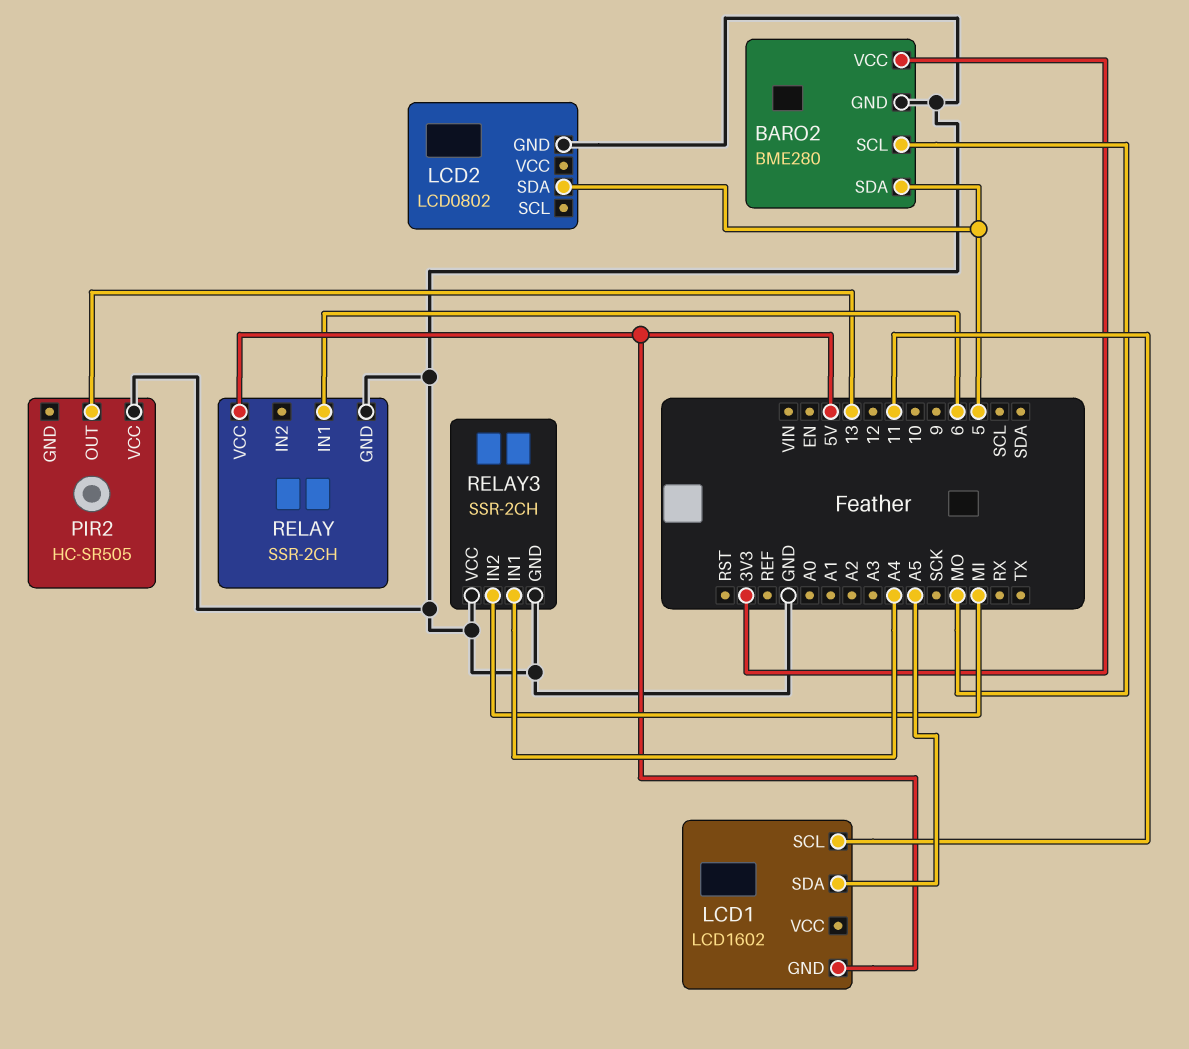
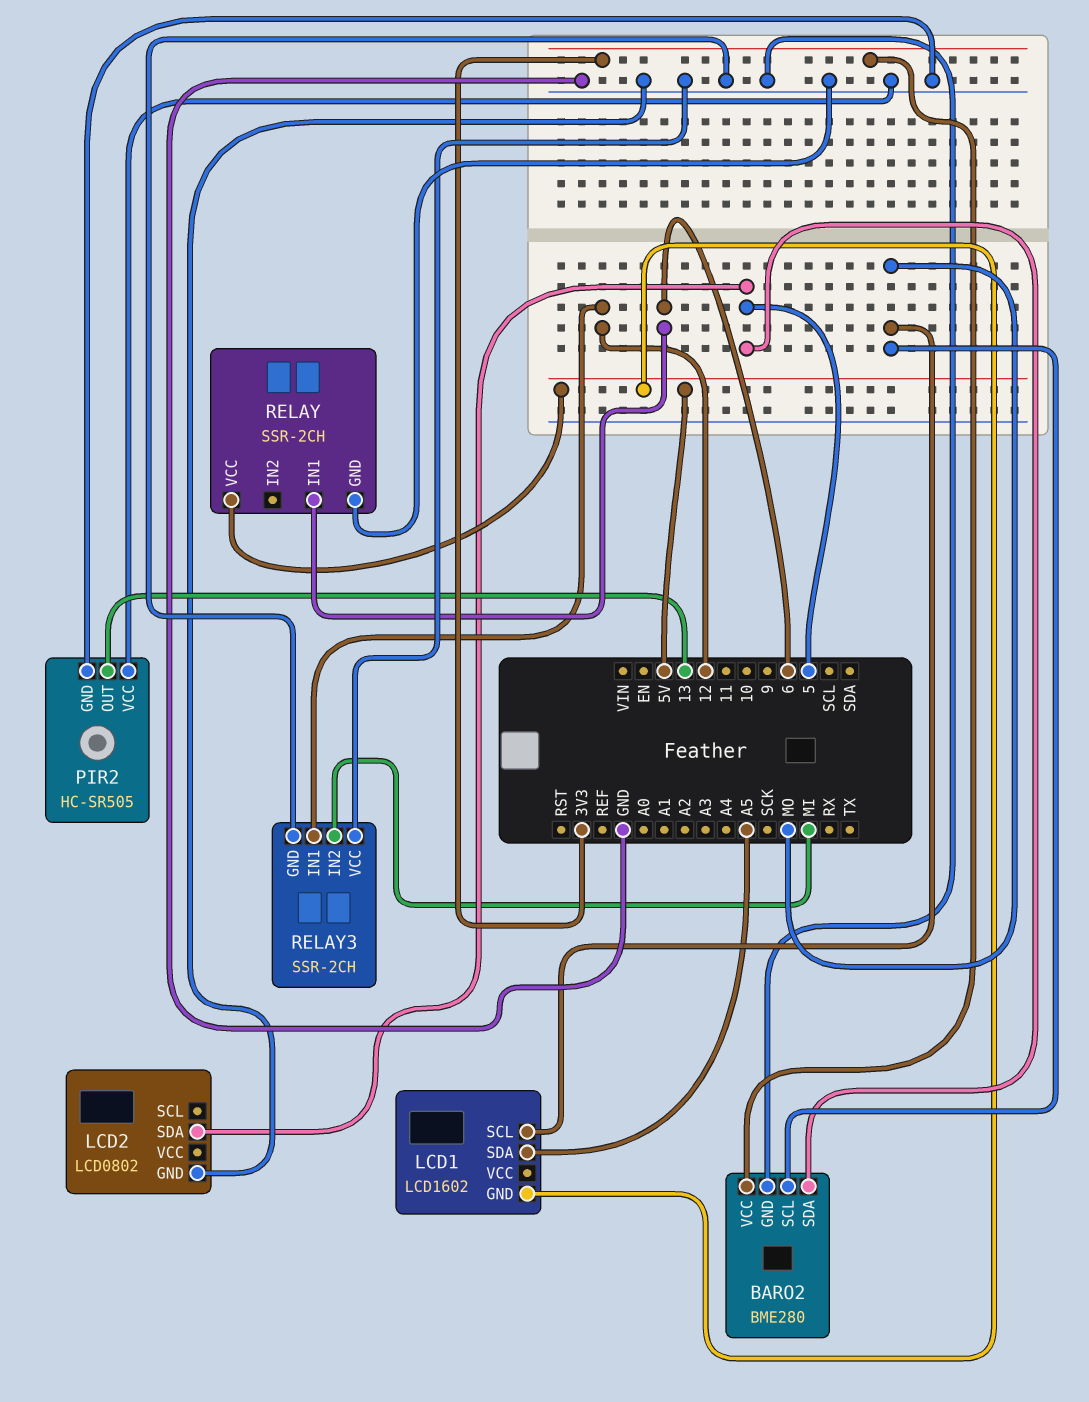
LCD1 pin SCL: 11 -> MO
PIR2 pin GND: none -> GND
RELAY3 pin IN1: A4 -> 12

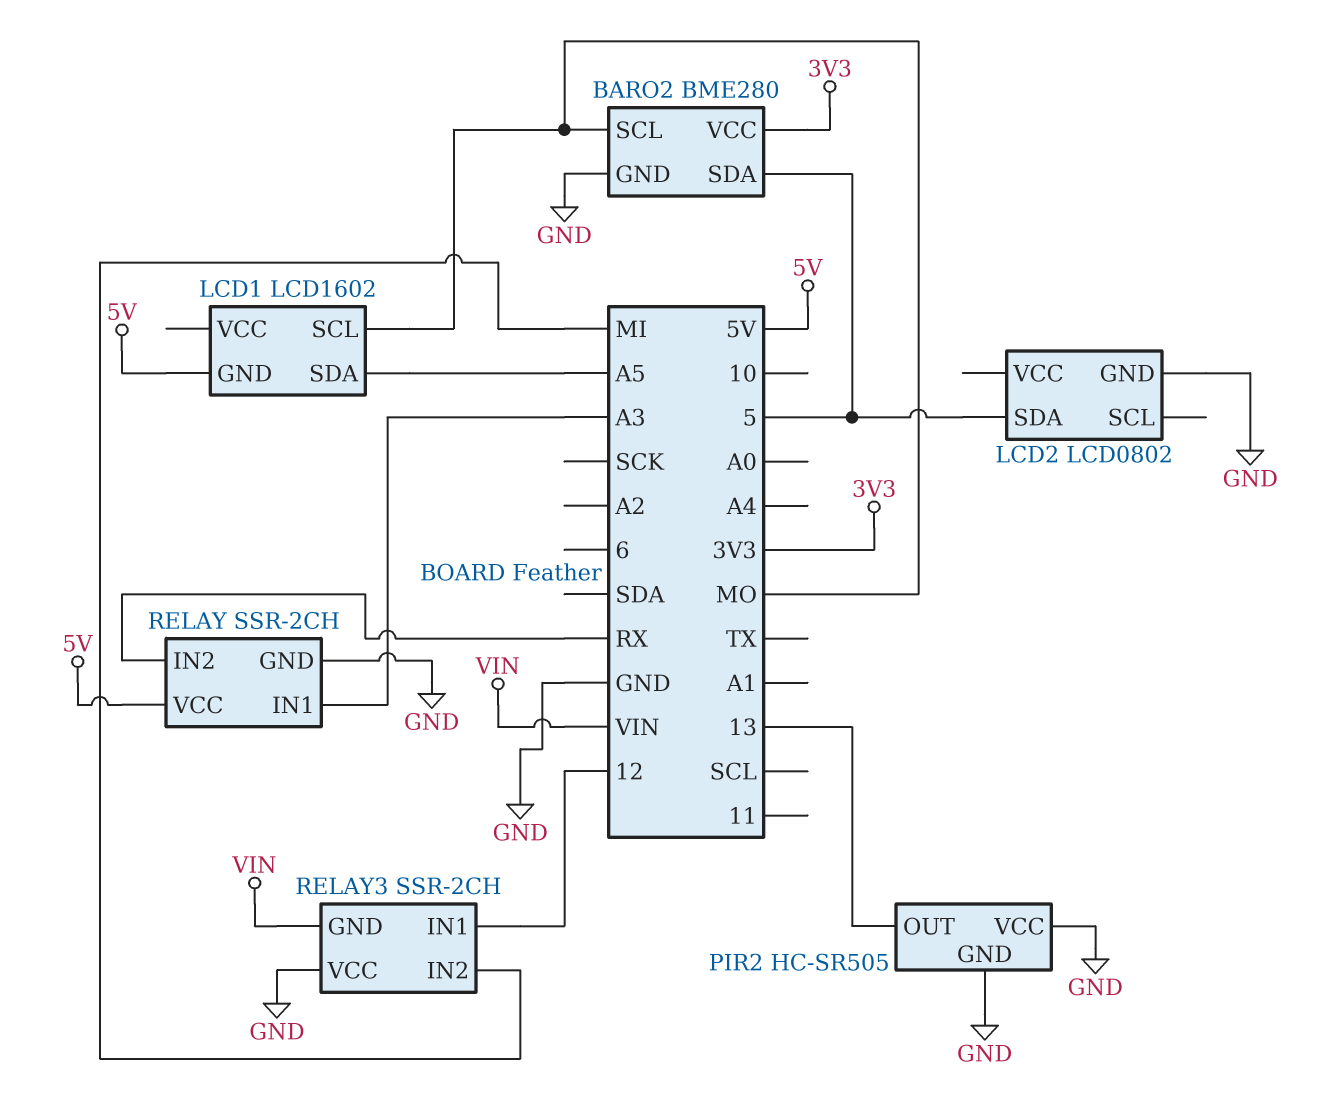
RELAY pin IN1: 6 -> A3
RELAY pin IN2: none -> RX
RELAY3 pin GND: GND -> VIN

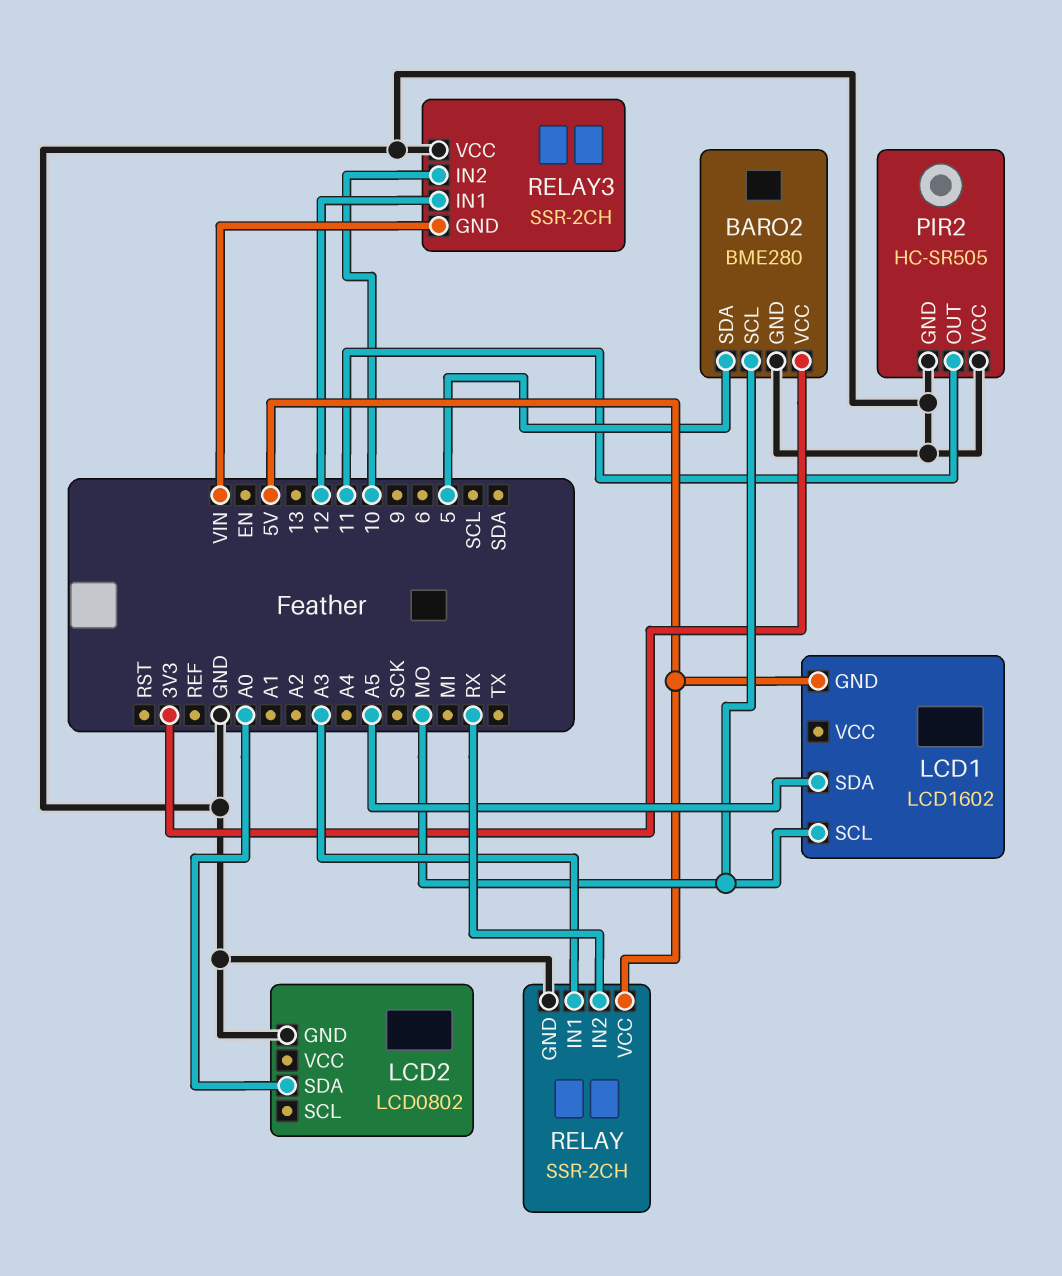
LCD2 pin SDA: 5 -> A0
PIR2 pin OUT: 13 -> 11
RELAY3 pin IN2: MI -> 10

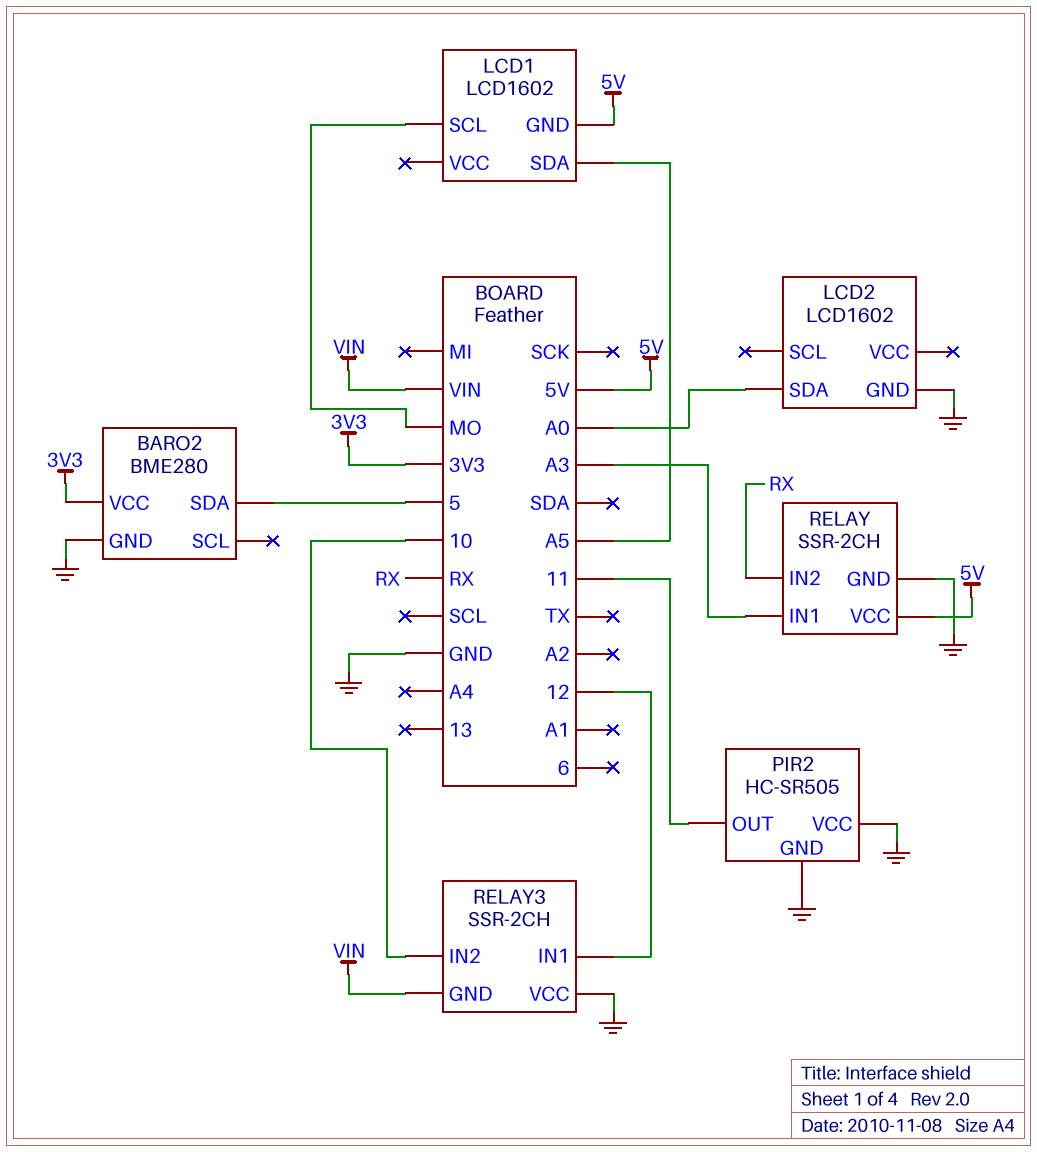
BARO2 pin SCL: MO -> none
LCD2: LCD0802 -> LCD1602

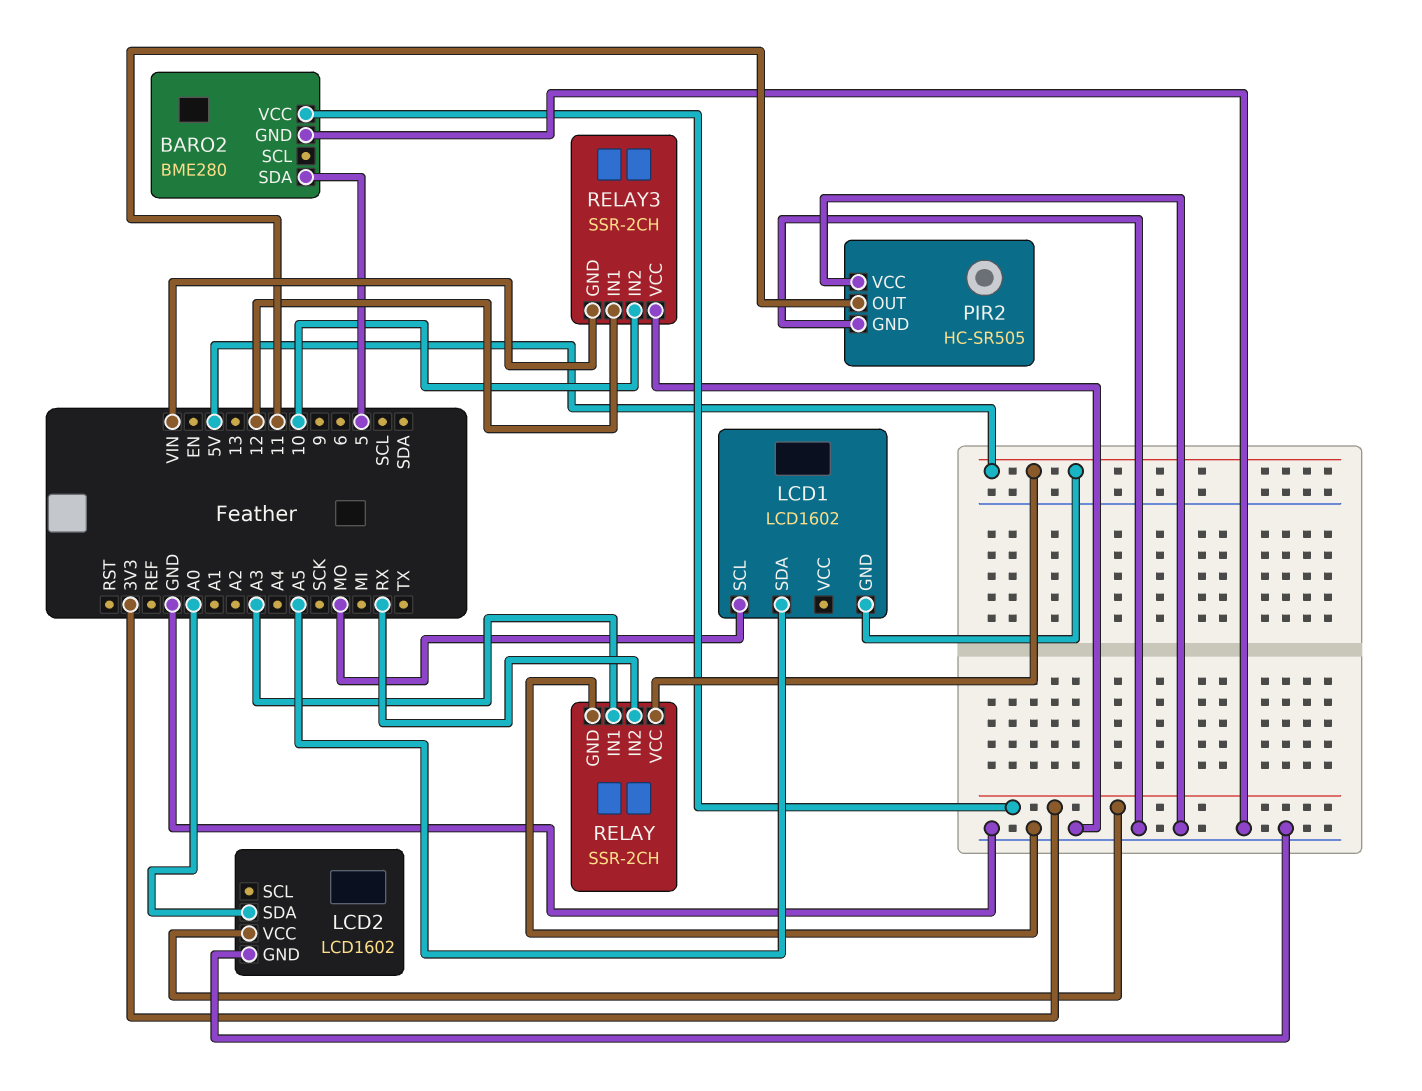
LCD2 pin VCC: none -> 3V3

